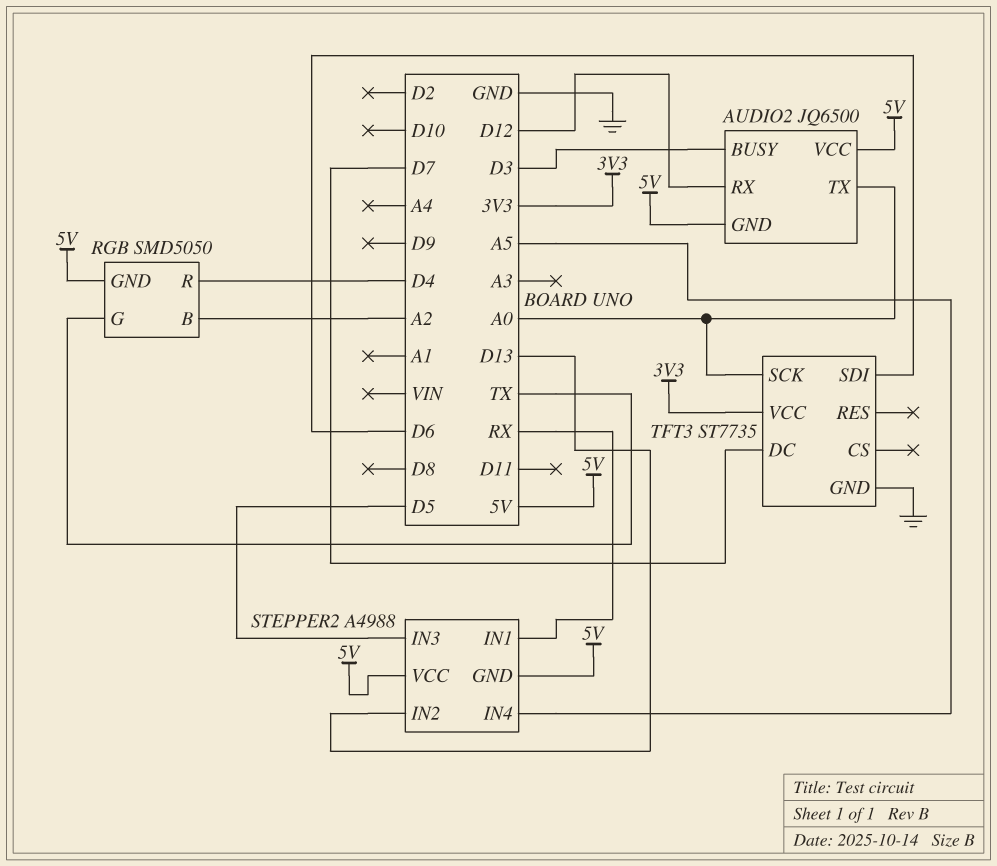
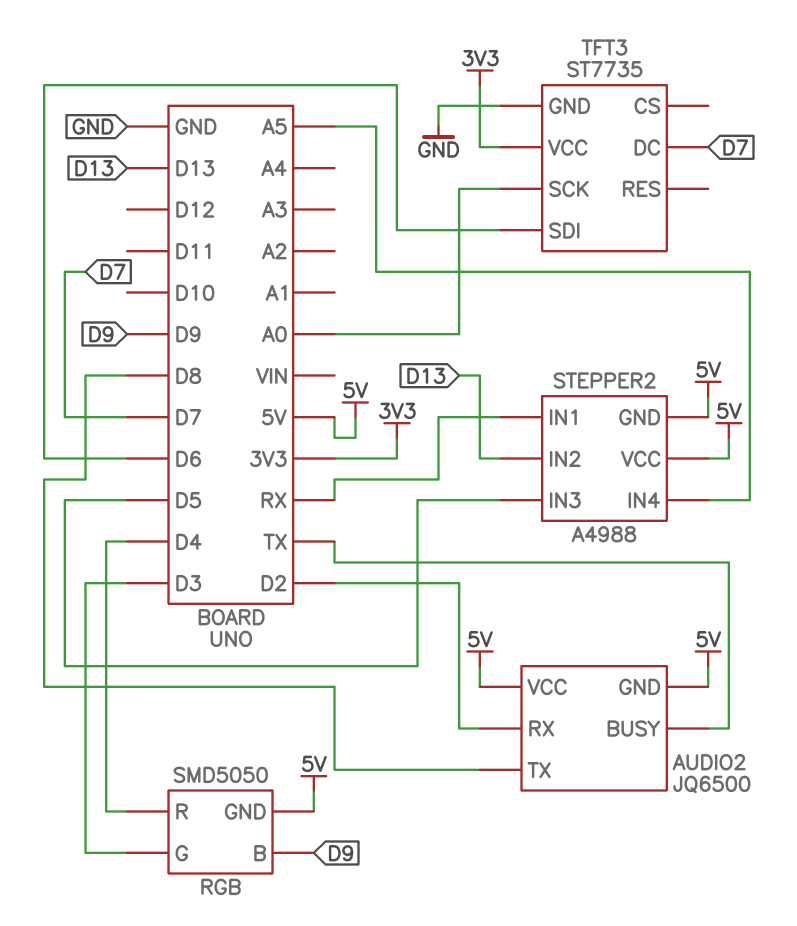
AUDIO2 pin BUSY: D3 -> TX
AUDIO2 pin RX: D12 -> D2
AUDIO2 pin TX: A0 -> D8
RGB pin B: A2 -> D9
RGB pin G: TX -> D3

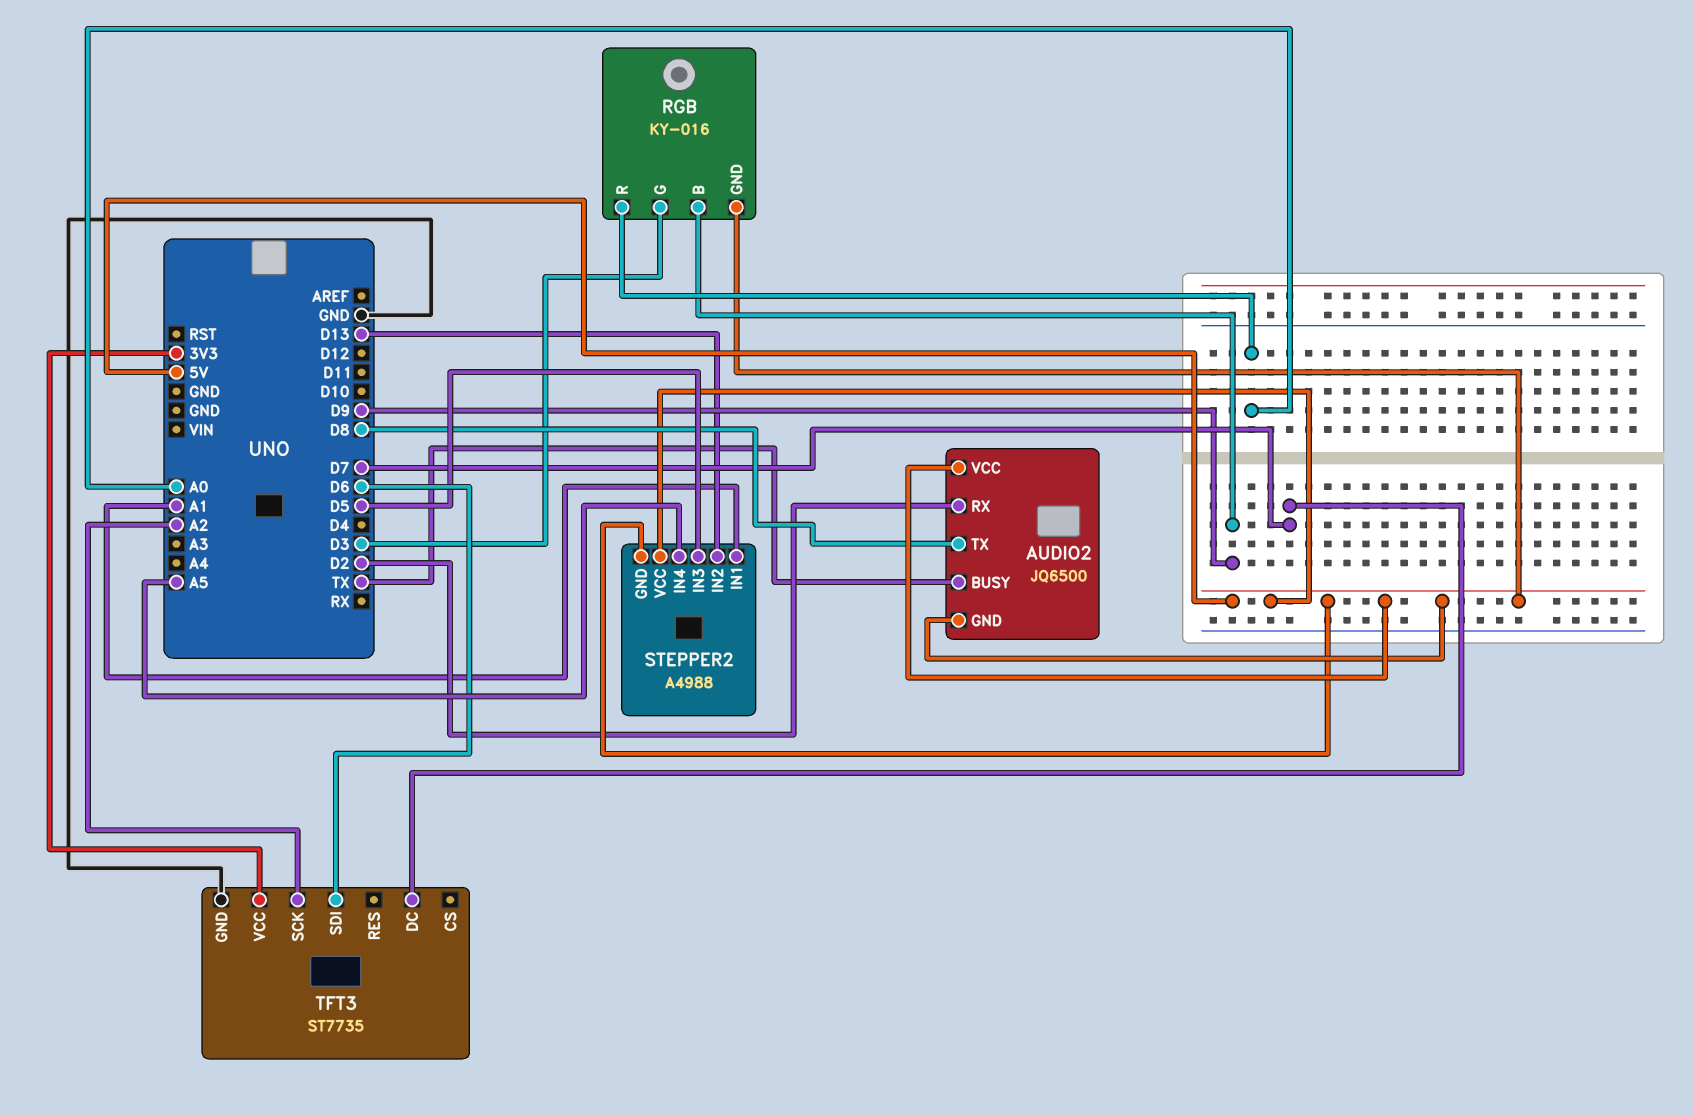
RGB: SMD5050 -> KY-016
RGB pin R: D4 -> A0
STEPPER2 pin IN1: RX -> A1
TFT3 pin SCK: A0 -> A2

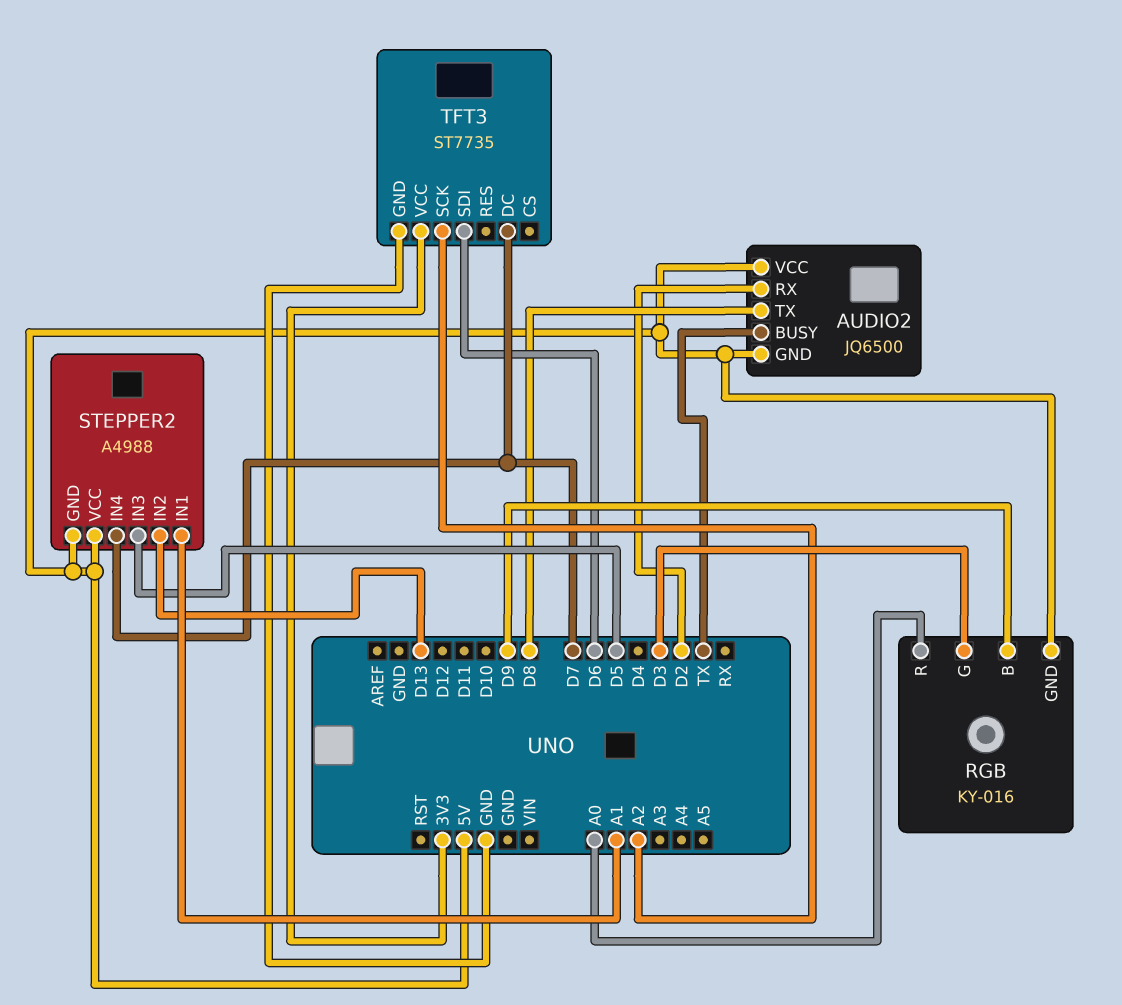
STEPPER2 pin IN4: A5 -> D7

